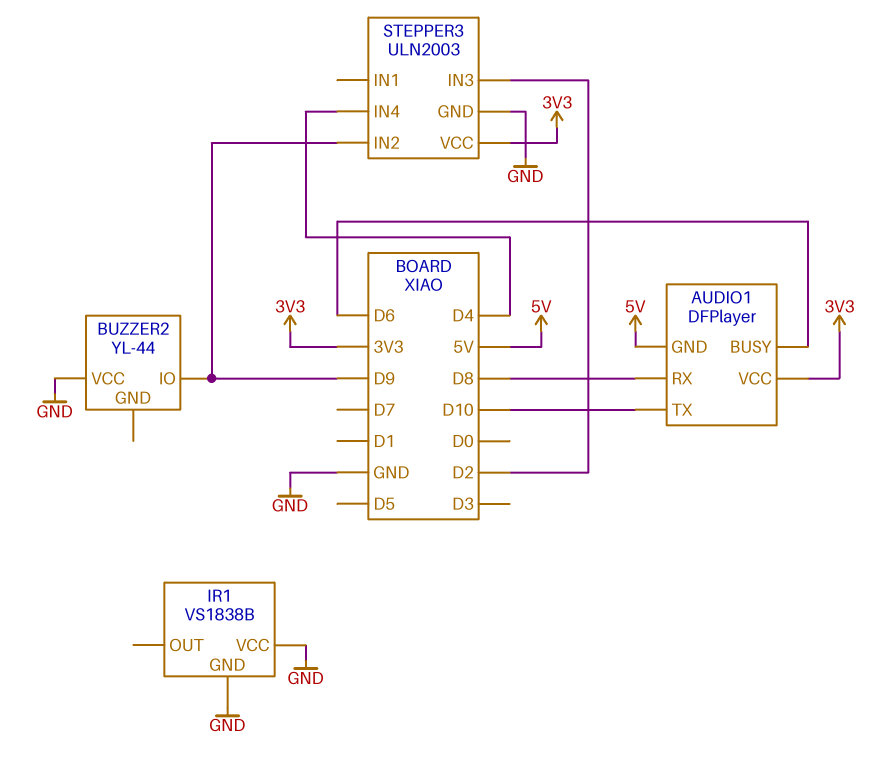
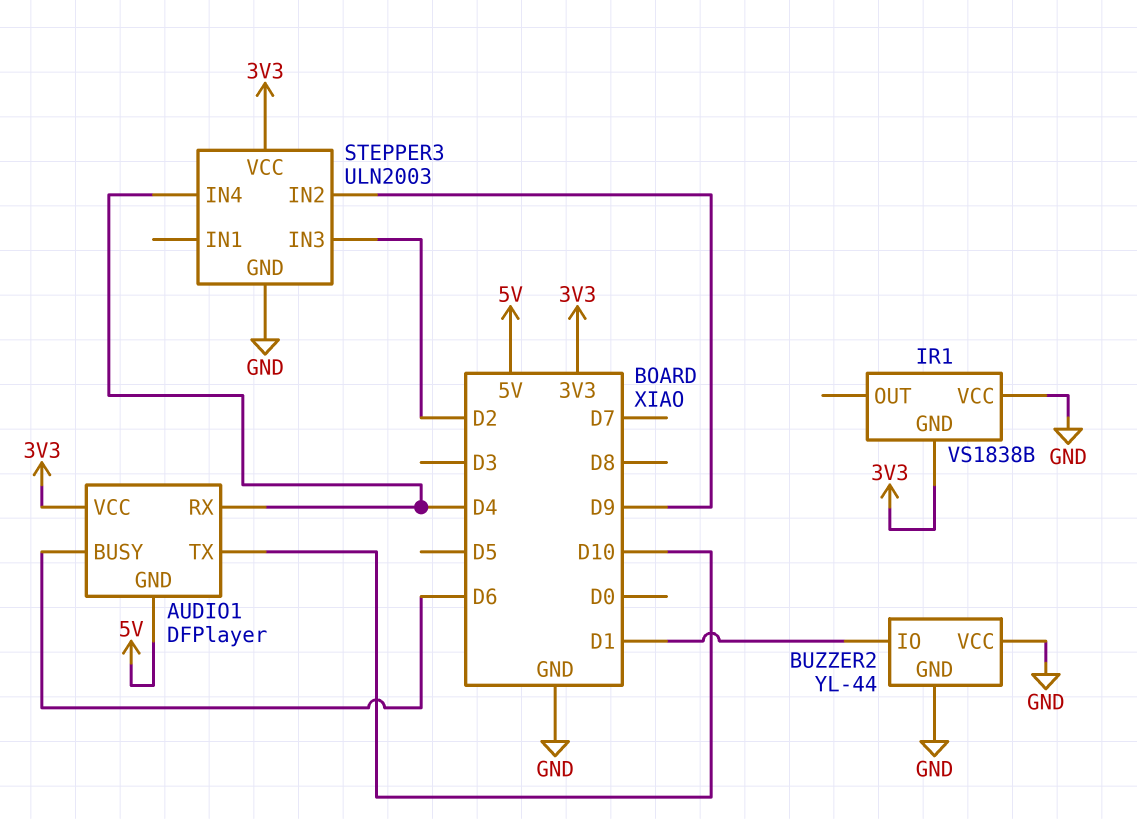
AUDIO1 pin RX: D8 -> D4
BUZZER2 pin GND: none -> GND
BUZZER2 pin IO: D9 -> D1
IR1 pin GND: GND -> 3V3

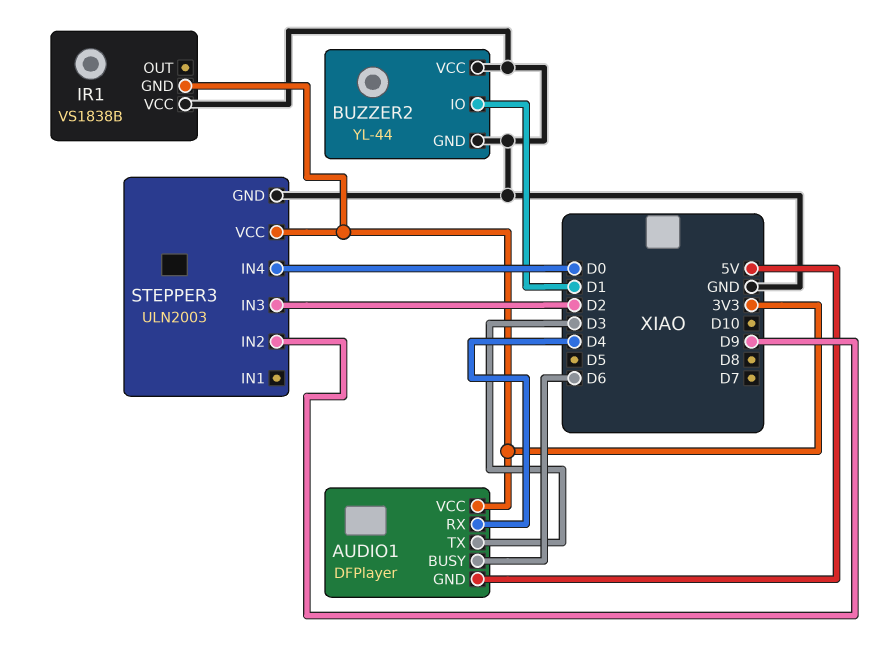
AUDIO1 pin TX: D10 -> D3
STEPPER3 pin IN4: D4 -> D0

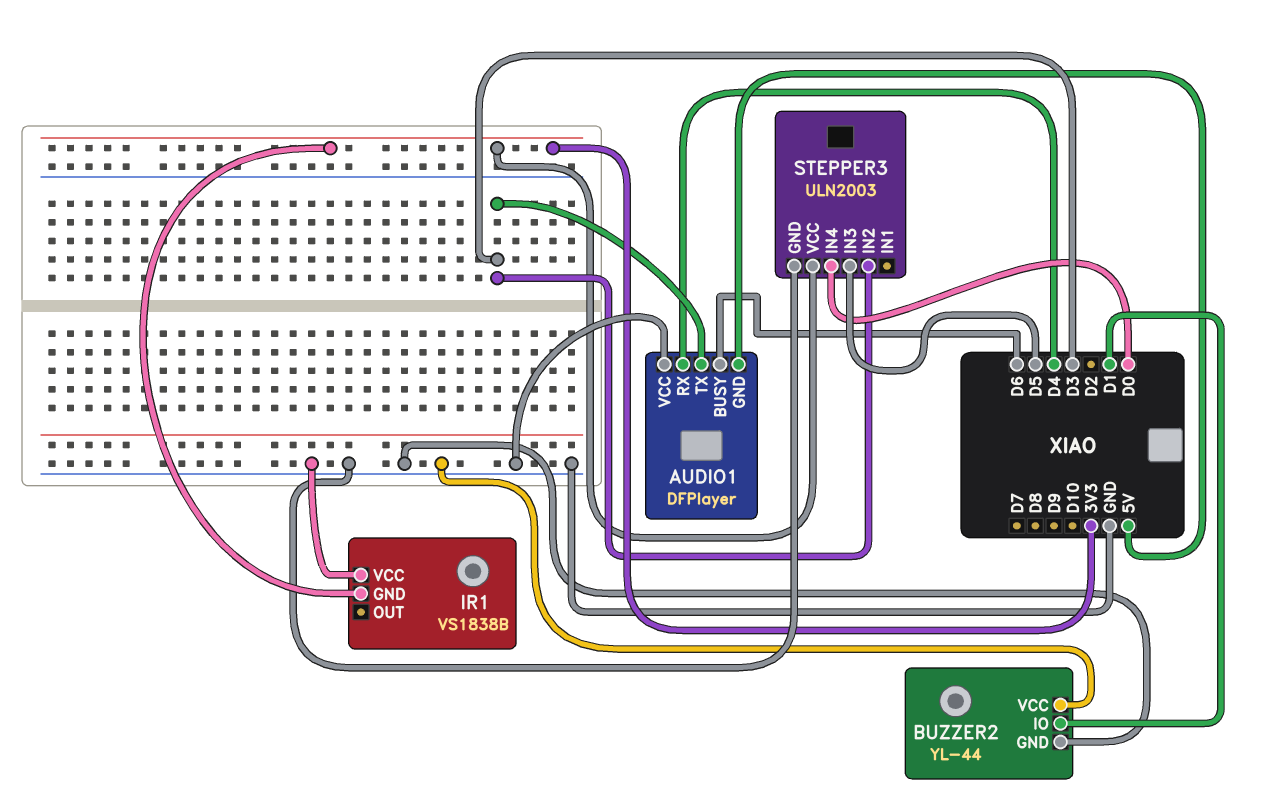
AUDIO1 pin VCC: 3V3 -> GND
STEPPER3 pin IN2: D9 -> D3
STEPPER3 pin IN3: D2 -> D5

